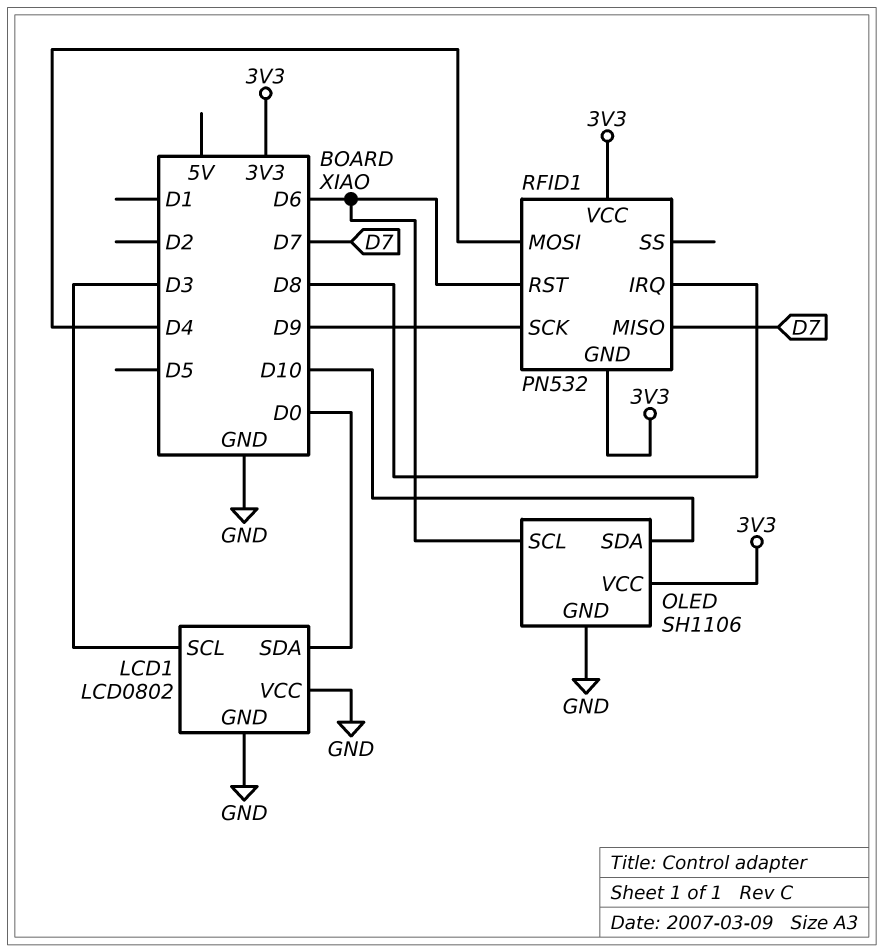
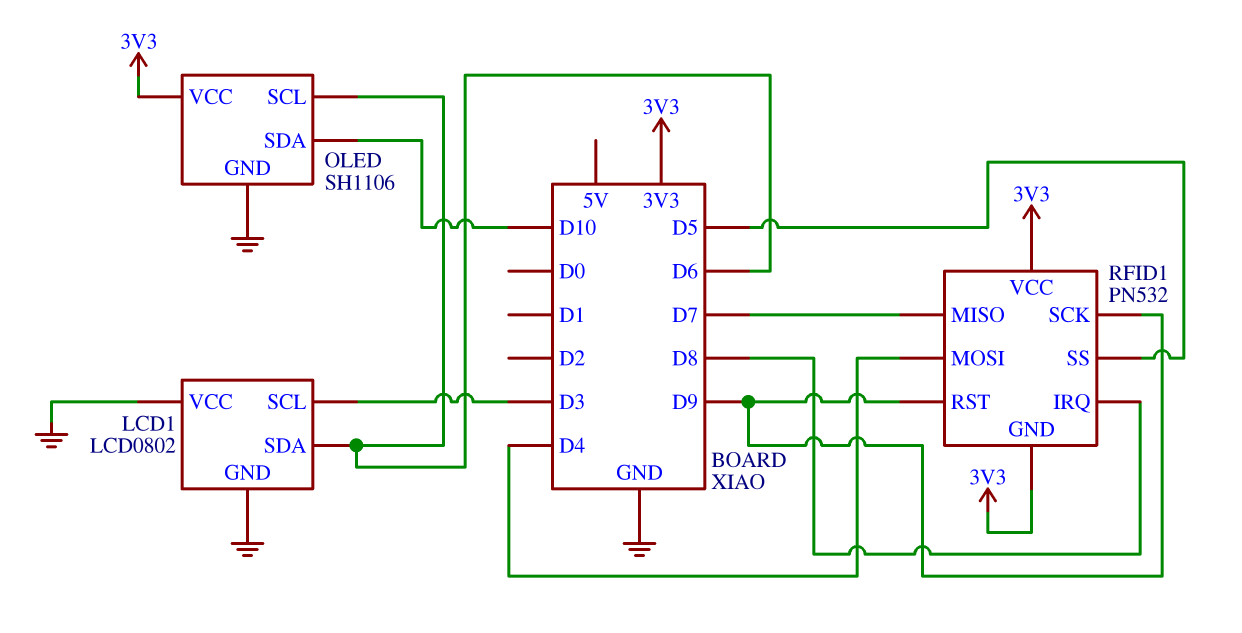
LCD1 pin SDA: D0 -> D6
RFID1 pin RST: D6 -> D9
RFID1 pin SS: none -> D5

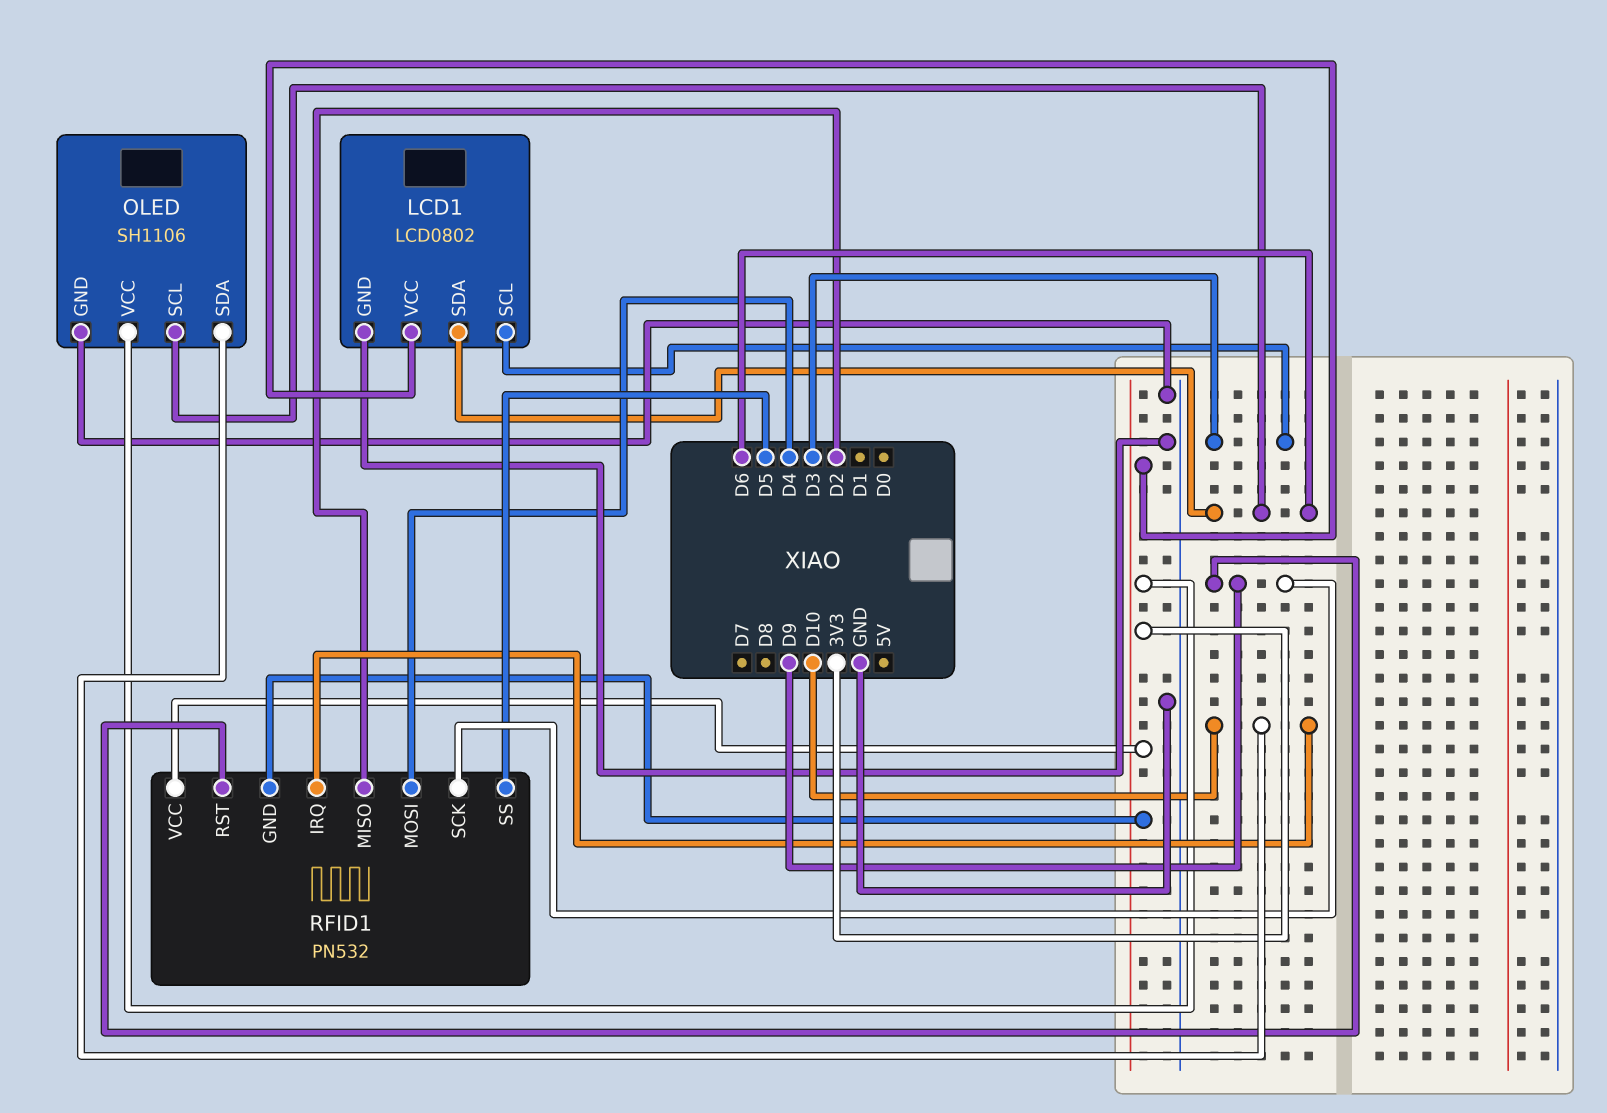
LCD1 pin VCC: GND -> 3V3
RFID1 pin IRQ: D8 -> D10
RFID1 pin MISO: D7 -> D2

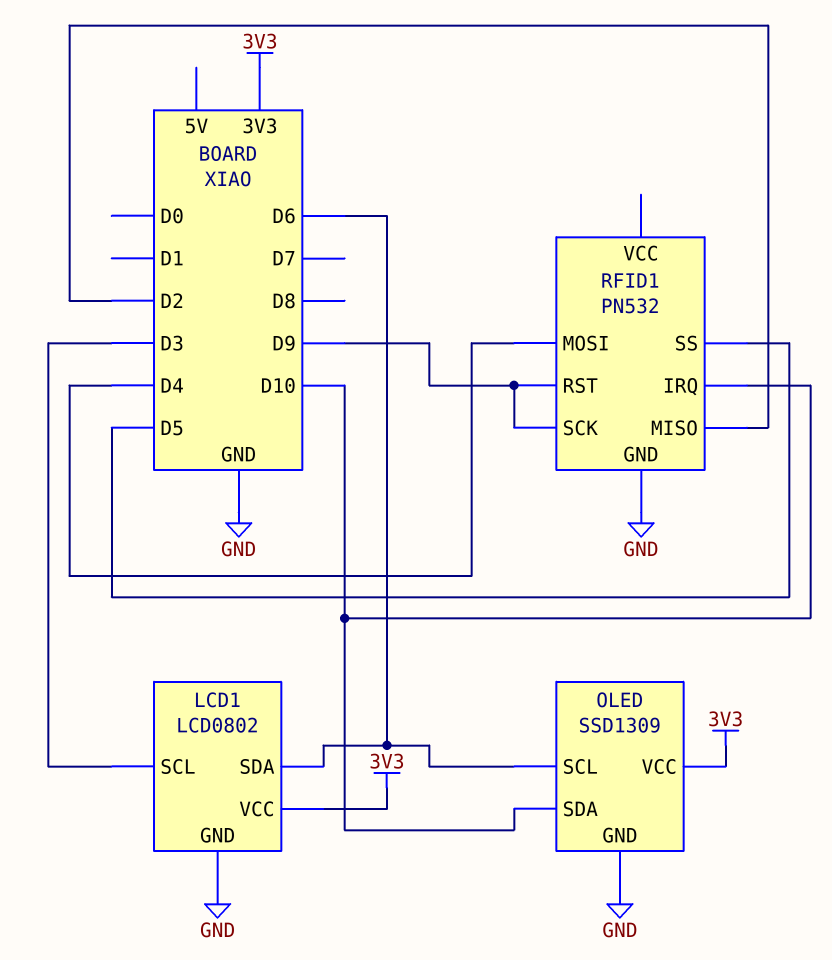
OLED: SH1106 -> SSD1309
RFID1 pin GND: 3V3 -> GND
RFID1 pin VCC: 3V3 -> none

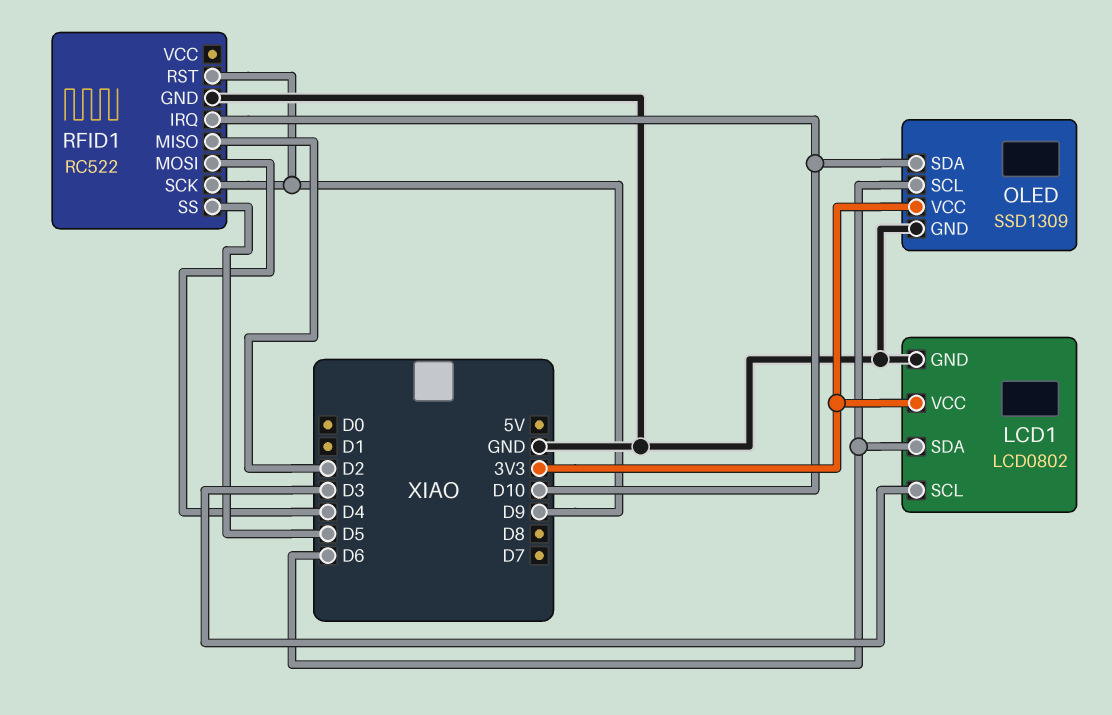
RFID1: PN532 -> RC522

